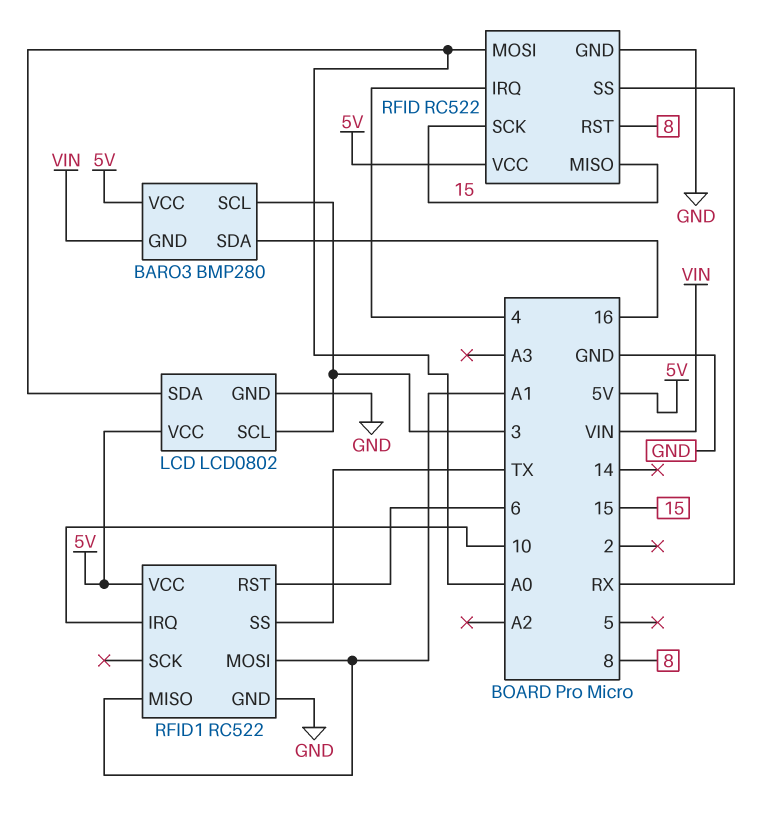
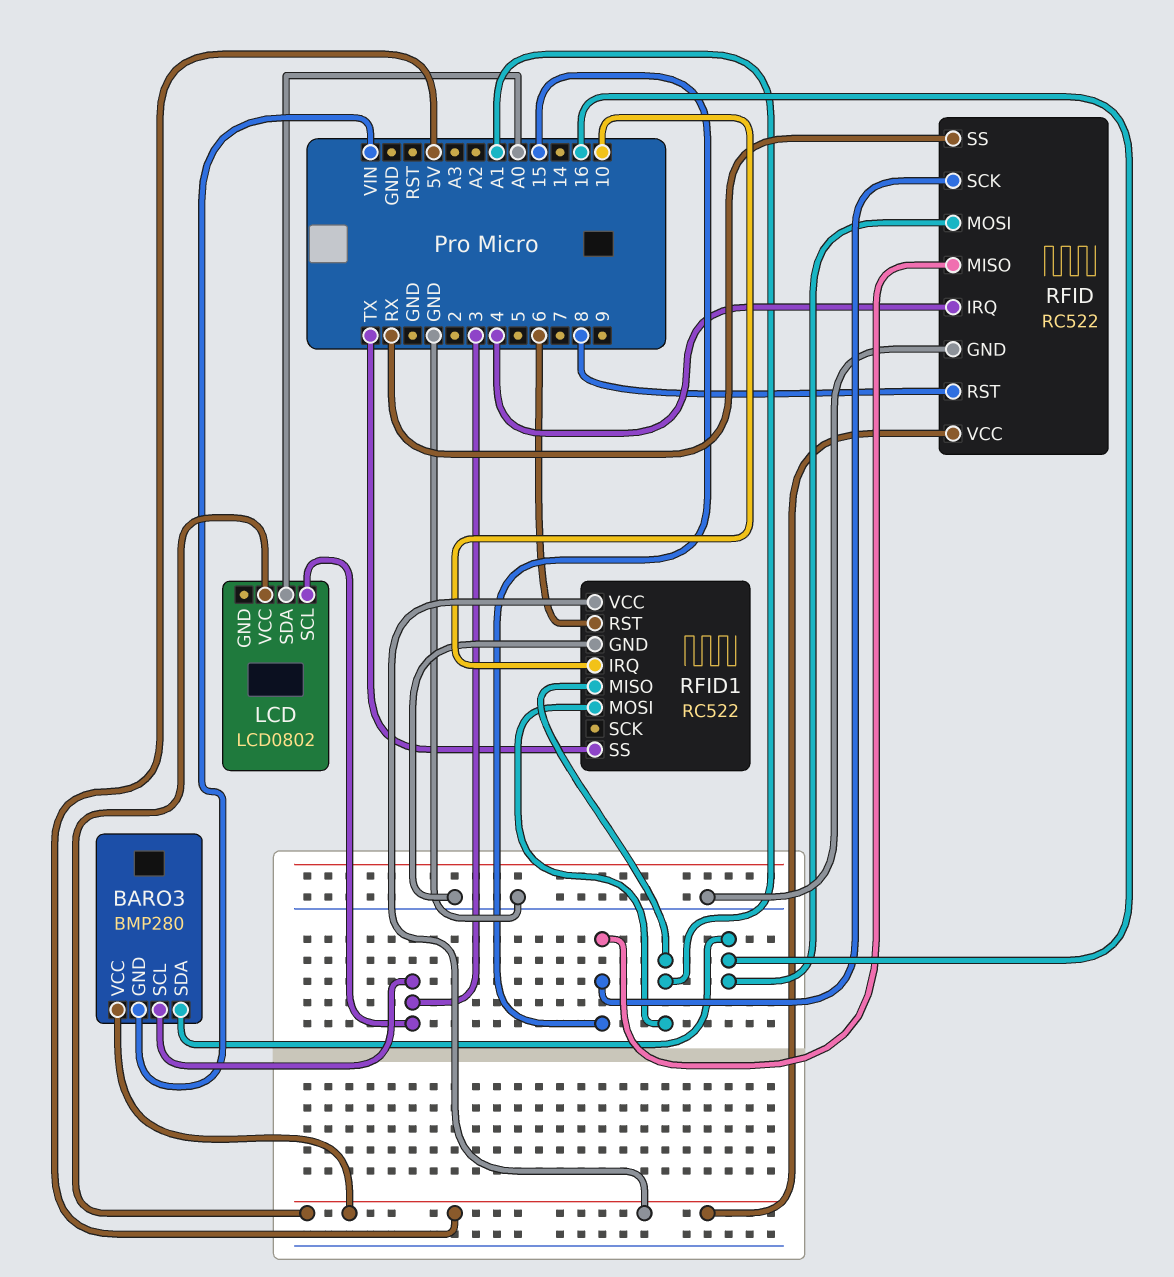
LCD pin GND: GND -> none
RFID pin MOSI: A0 -> 16

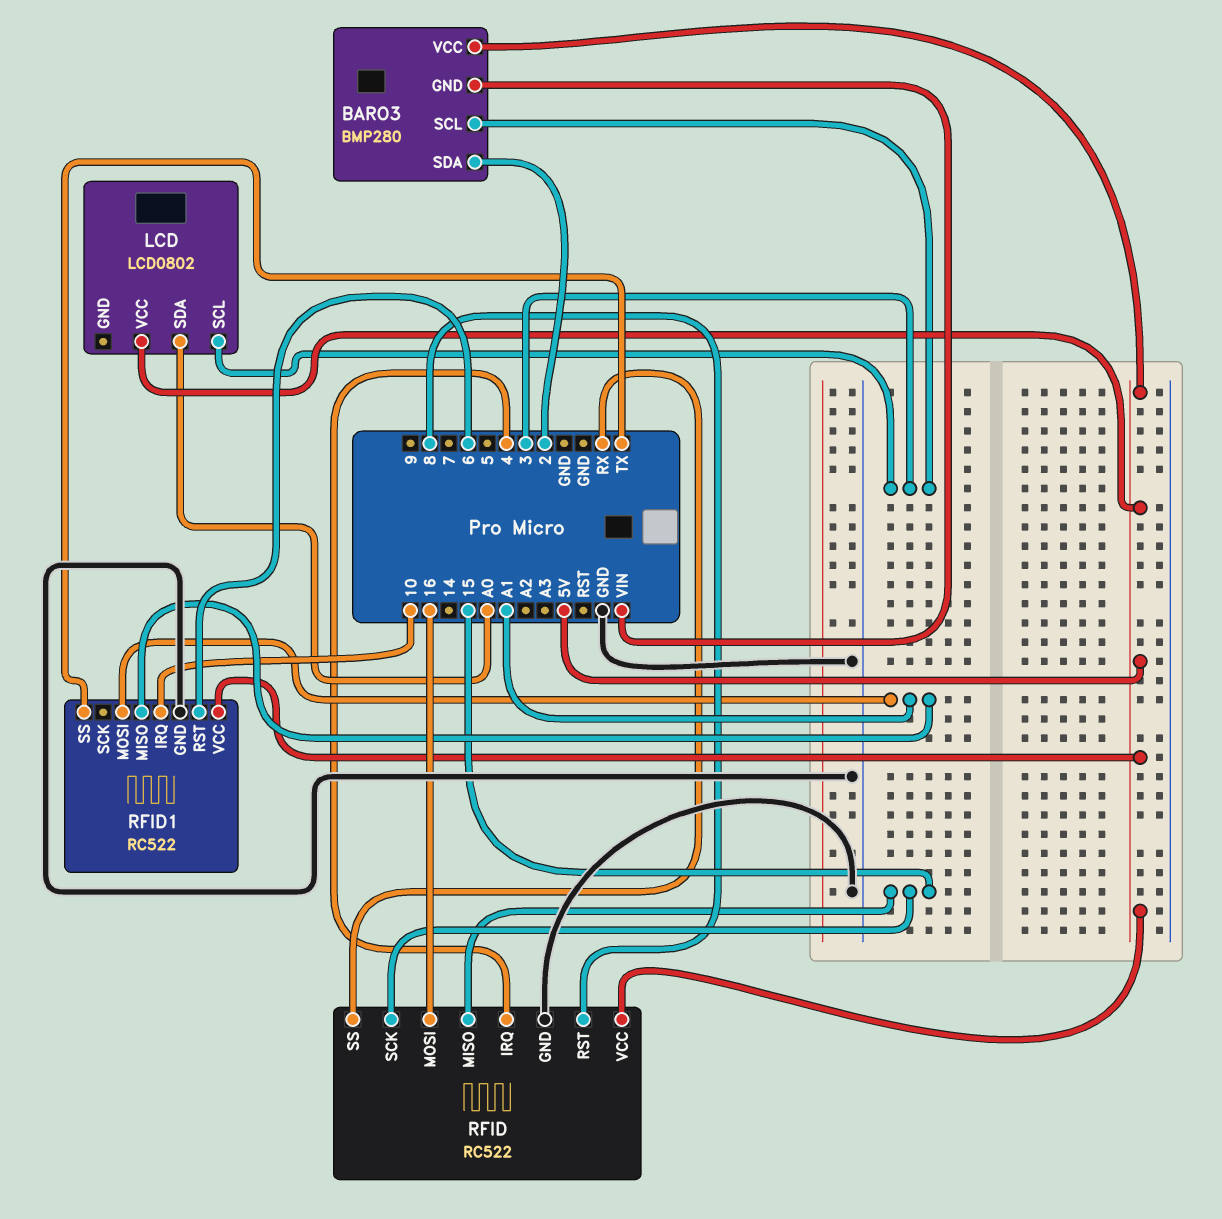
BARO3 pin SDA: 16 -> 2

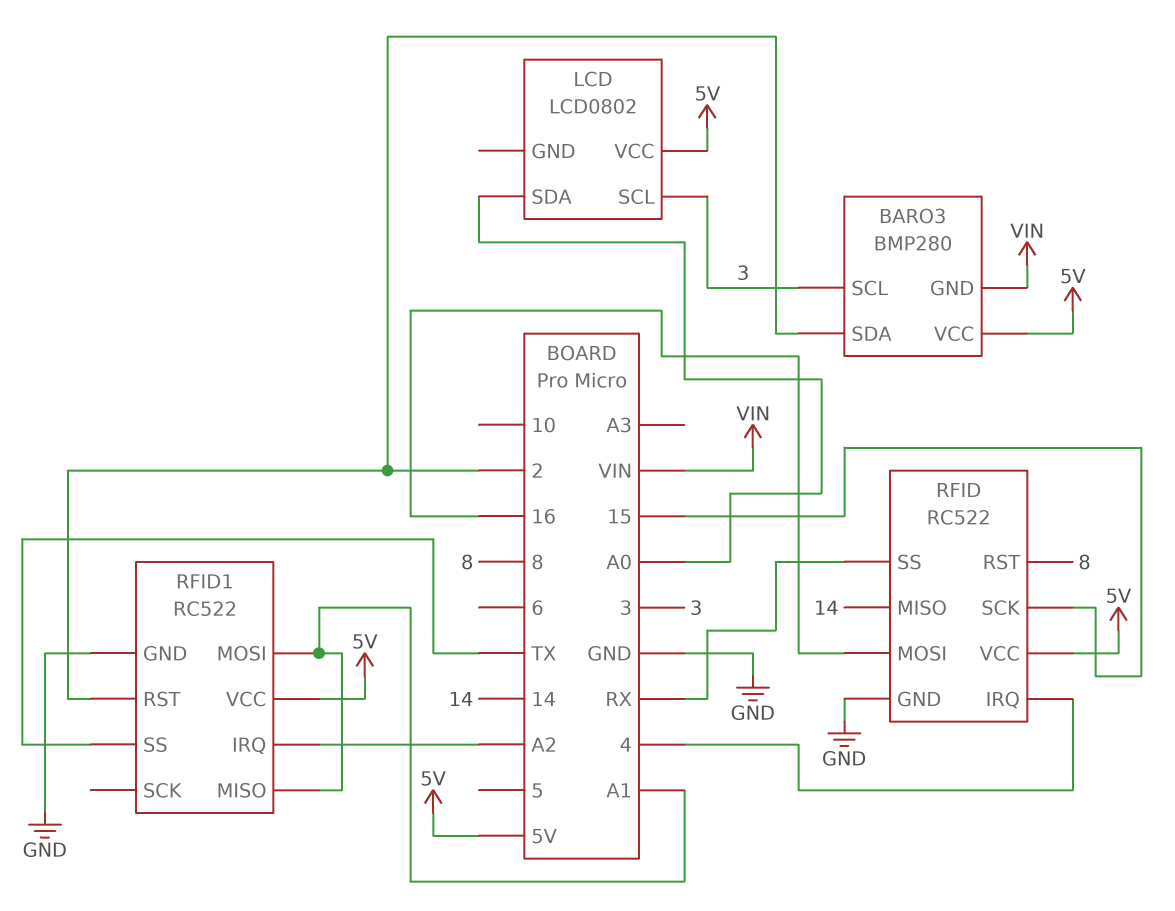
RFID pin MISO: 15 -> 14
RFID1 pin IRQ: 10 -> A2
RFID1 pin RST: 6 -> 2

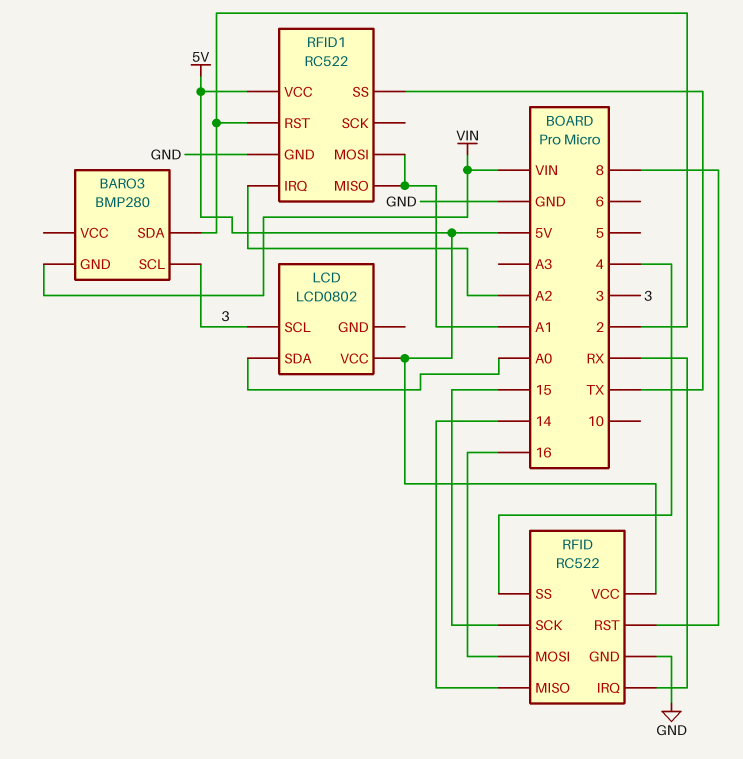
BARO3 pin VCC: 5V -> none
RFID pin IRQ: 4 -> RX
RFID pin SS: RX -> 4

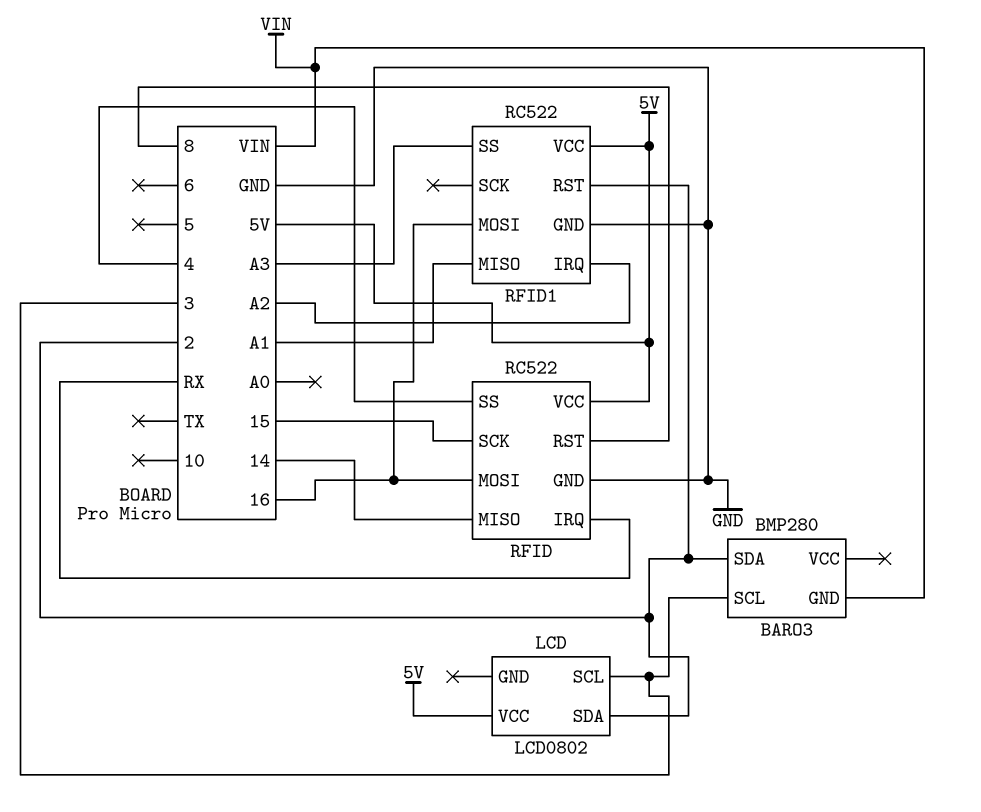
LCD pin SDA: A0 -> 2
RFID1 pin MOSI: A1 -> 16
RFID1 pin SS: TX -> A3

